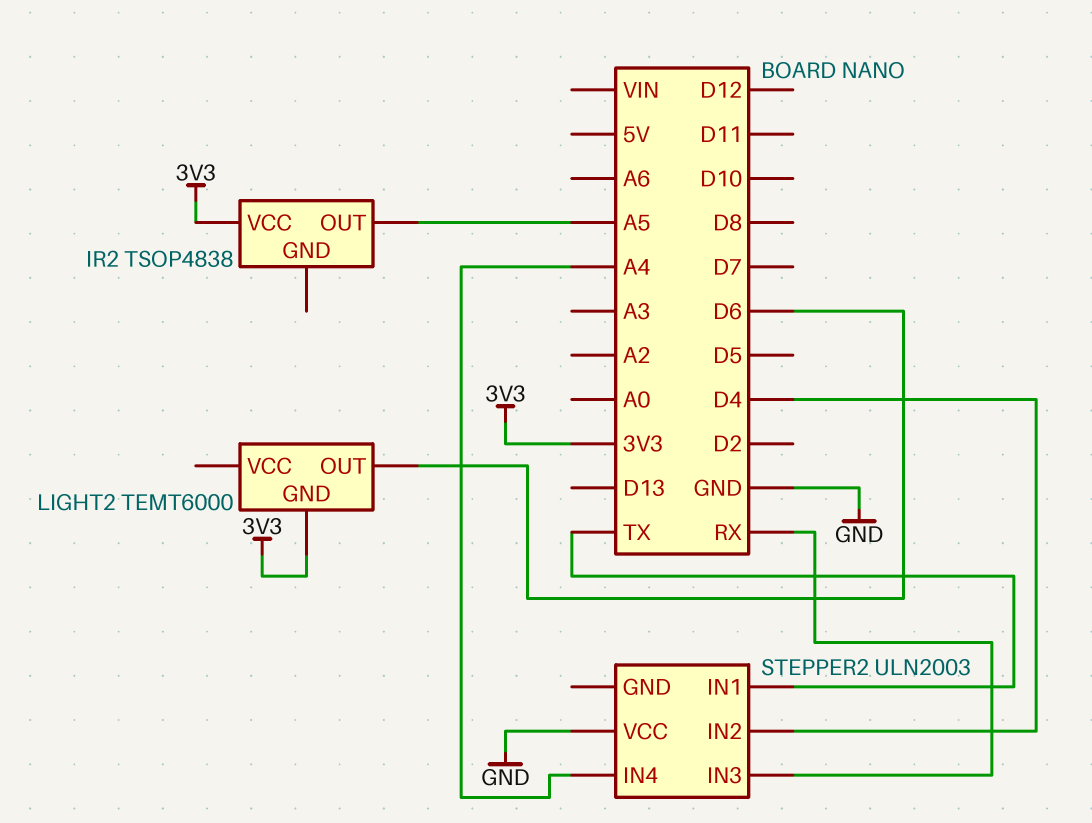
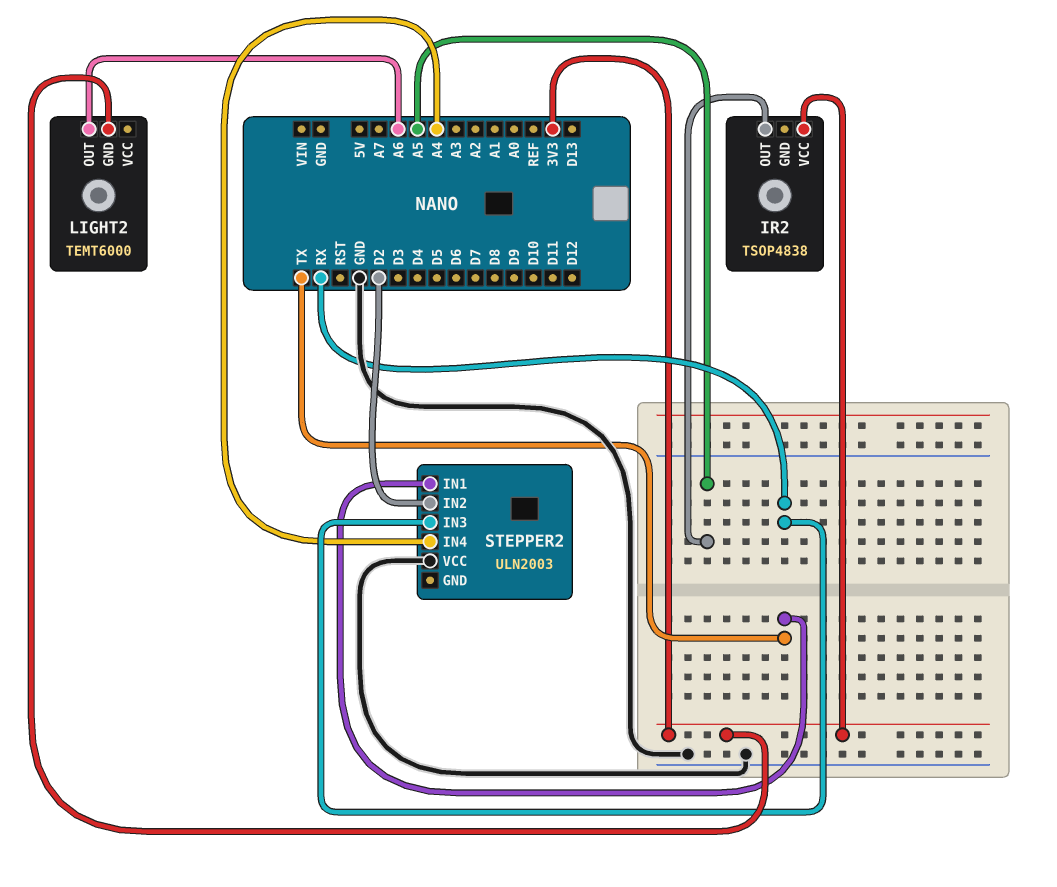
LIGHT2 pin OUT: D6 -> A6
STEPPER2 pin IN2: D4 -> D2

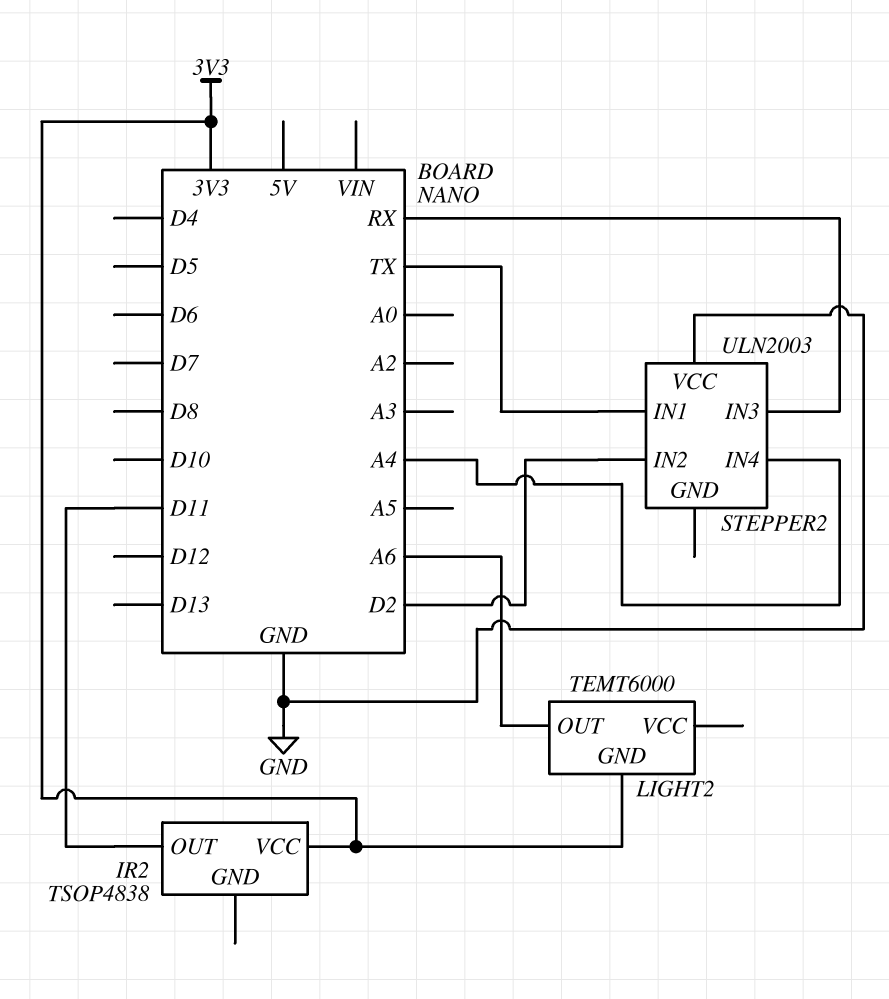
IR2 pin OUT: A5 -> D11

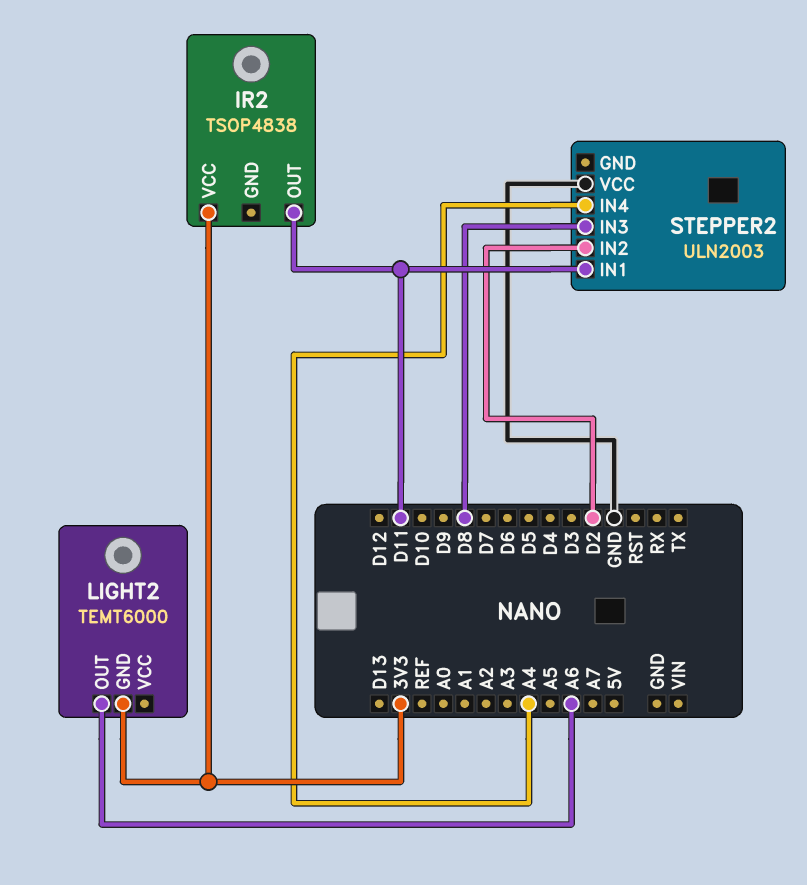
STEPPER2 pin IN1: TX -> D11
STEPPER2 pin IN3: RX -> D8

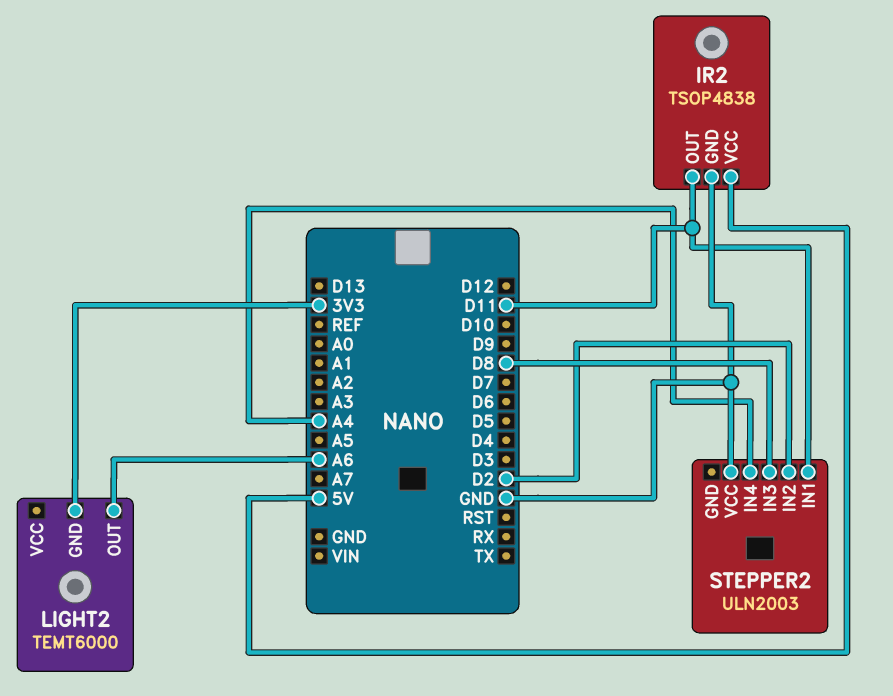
IR2 pin GND: none -> GND
IR2 pin VCC: 3V3 -> 5V

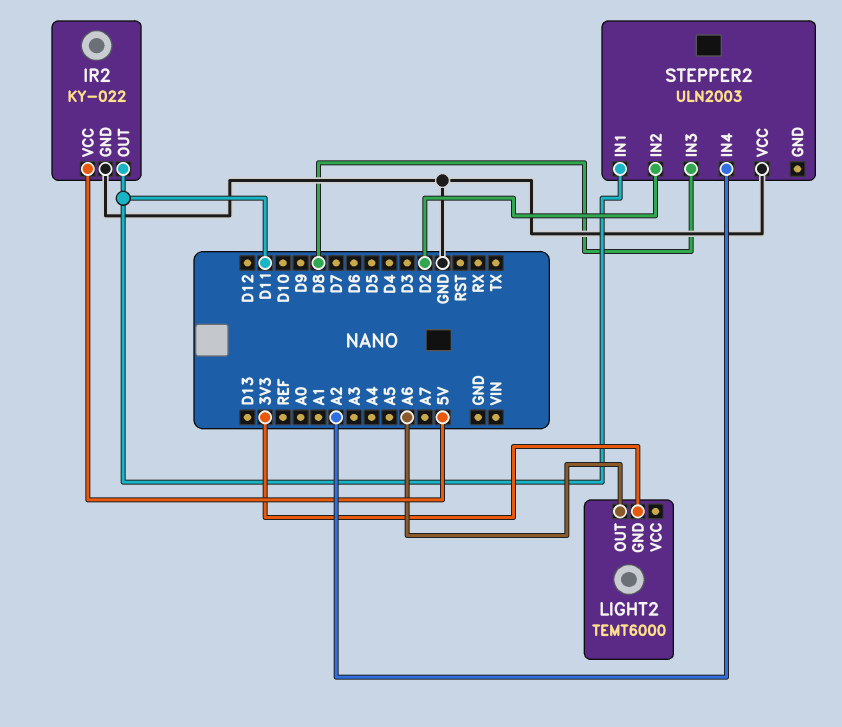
IR2: TSOP4838 -> KY-022
STEPPER2 pin IN4: A4 -> A2

